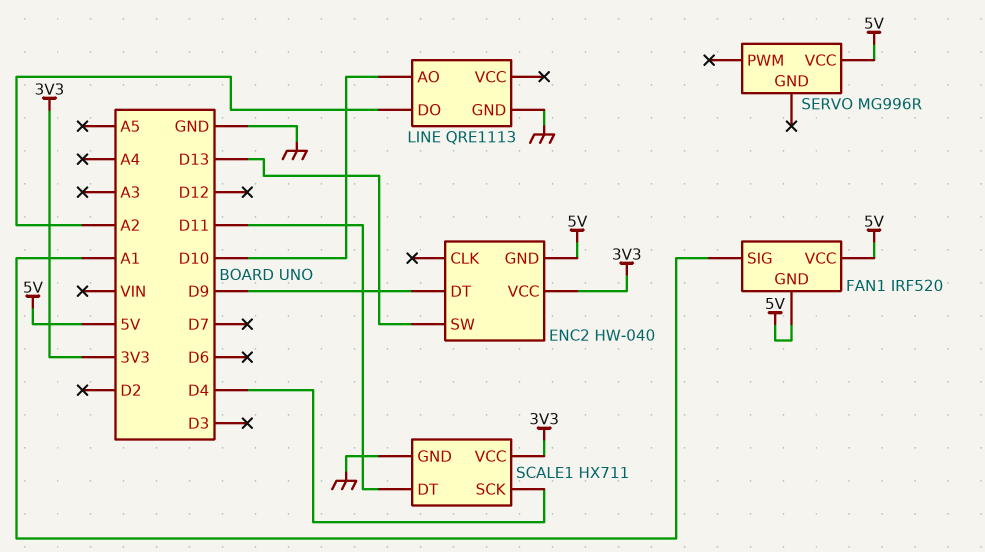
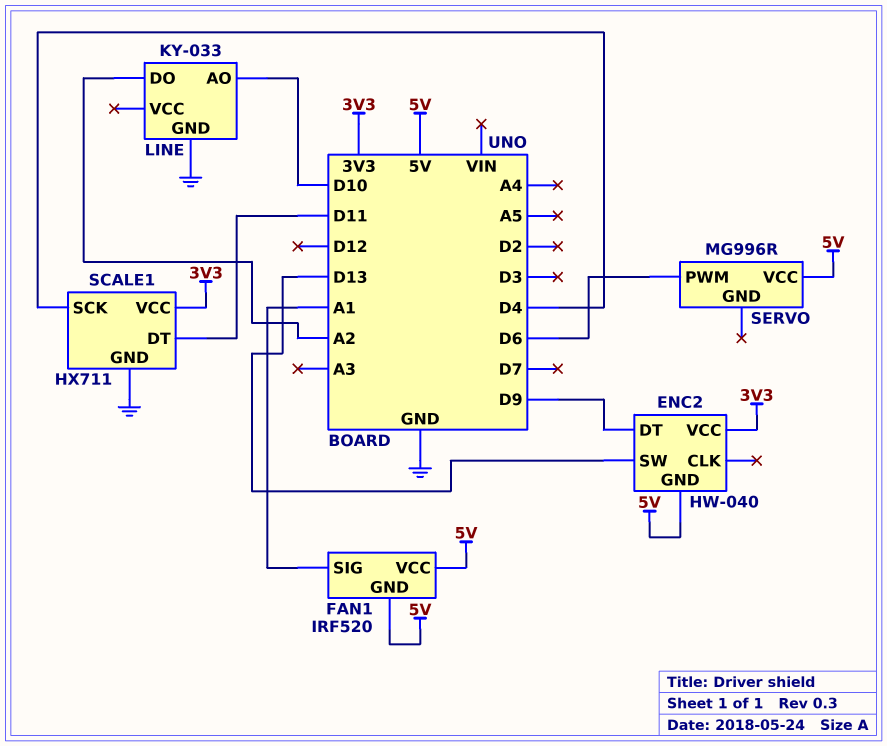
LINE: QRE1113 -> KY-033
SERVO pin PWM: none -> D6

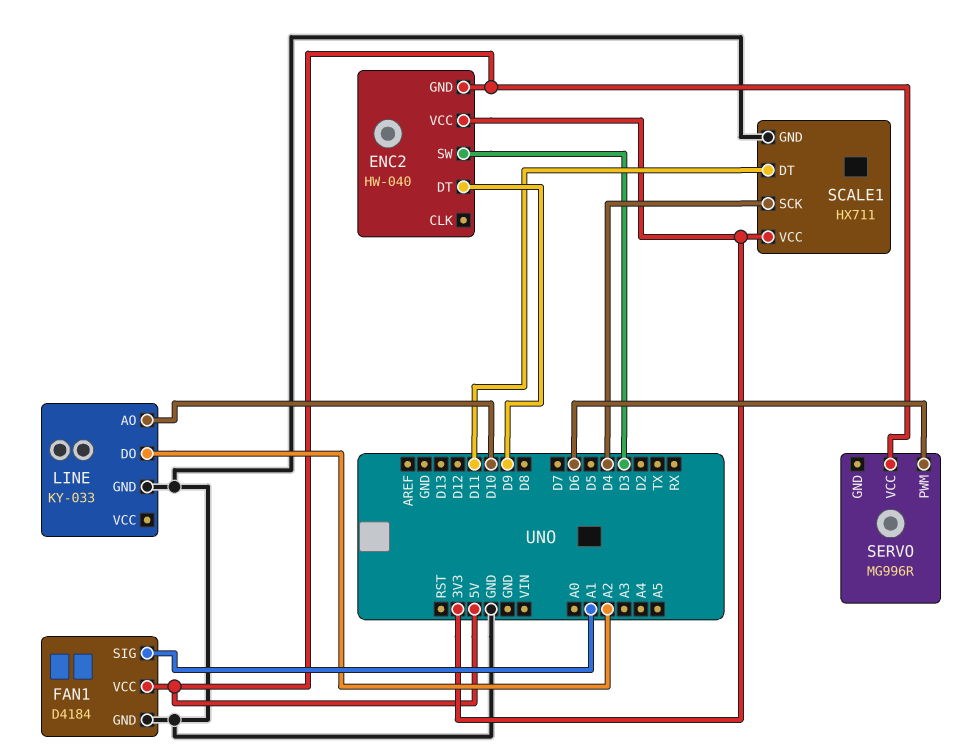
ENC2 pin SW: D13 -> D3
FAN1: IRF520 -> D4184
FAN1 pin GND: 5V -> GND

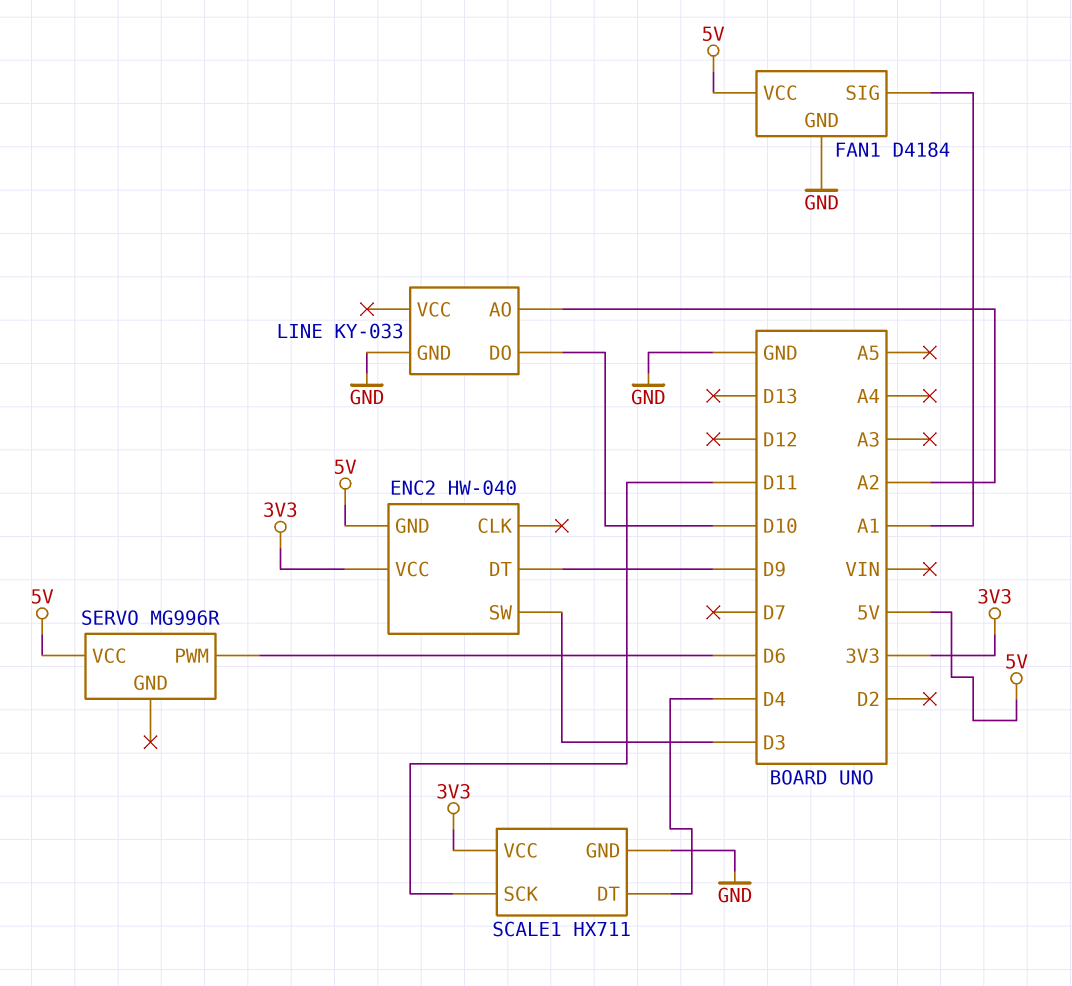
LINE pin AO: D10 -> A2
LINE pin DO: A2 -> D10
SCALE1 pin DT: D11 -> D4
SCALE1 pin SCK: D4 -> D11

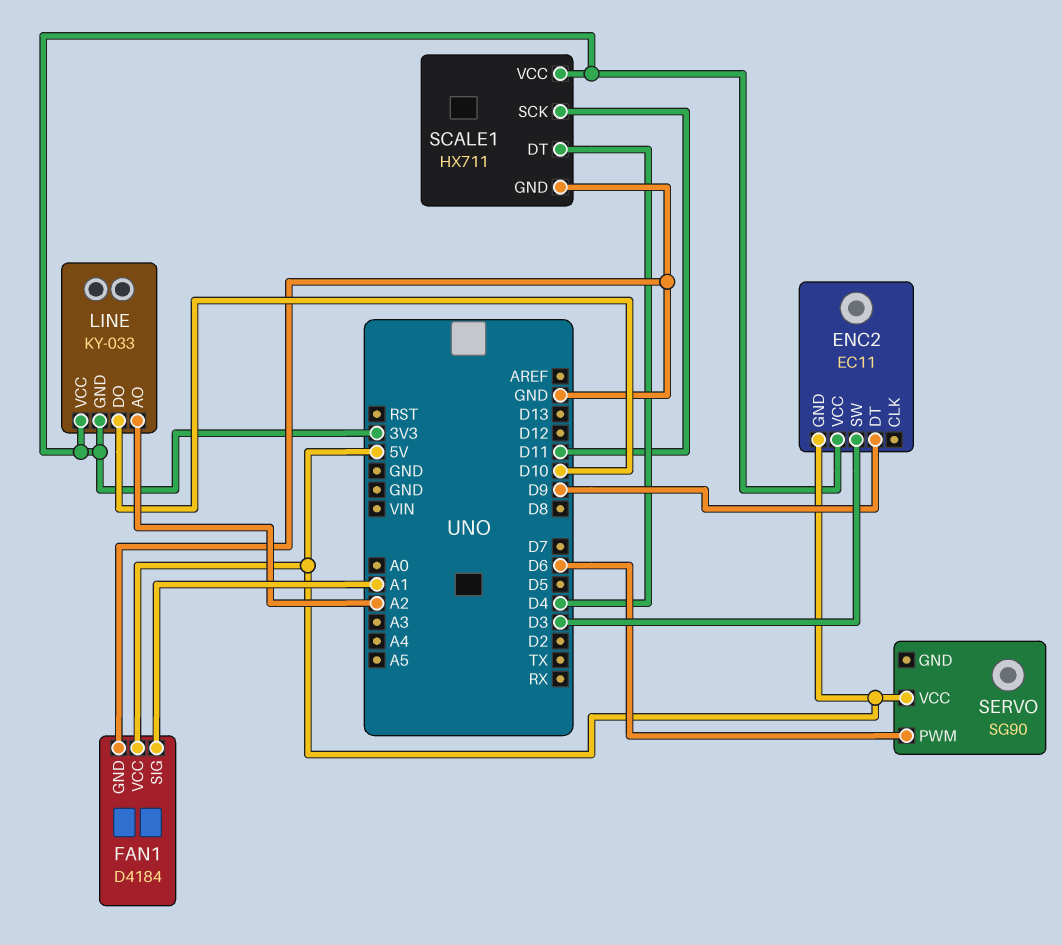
ENC2: HW-040 -> EC11
LINE pin GND: GND -> 3V3
LINE pin VCC: none -> 3V3
SERVO: MG996R -> SG90

